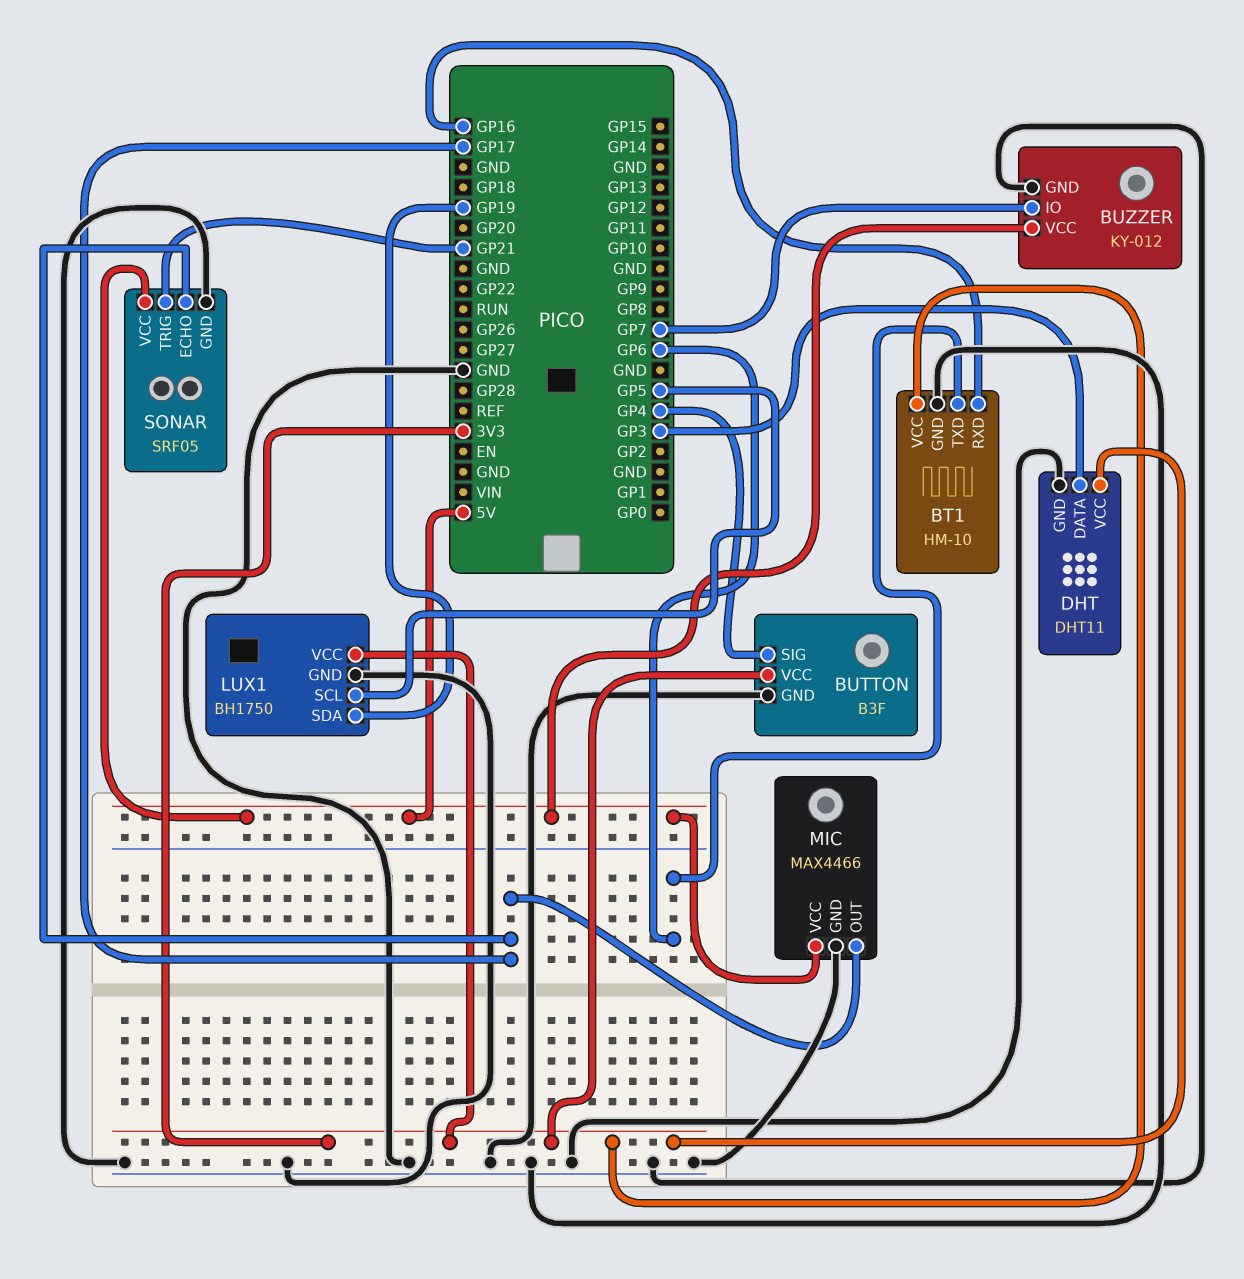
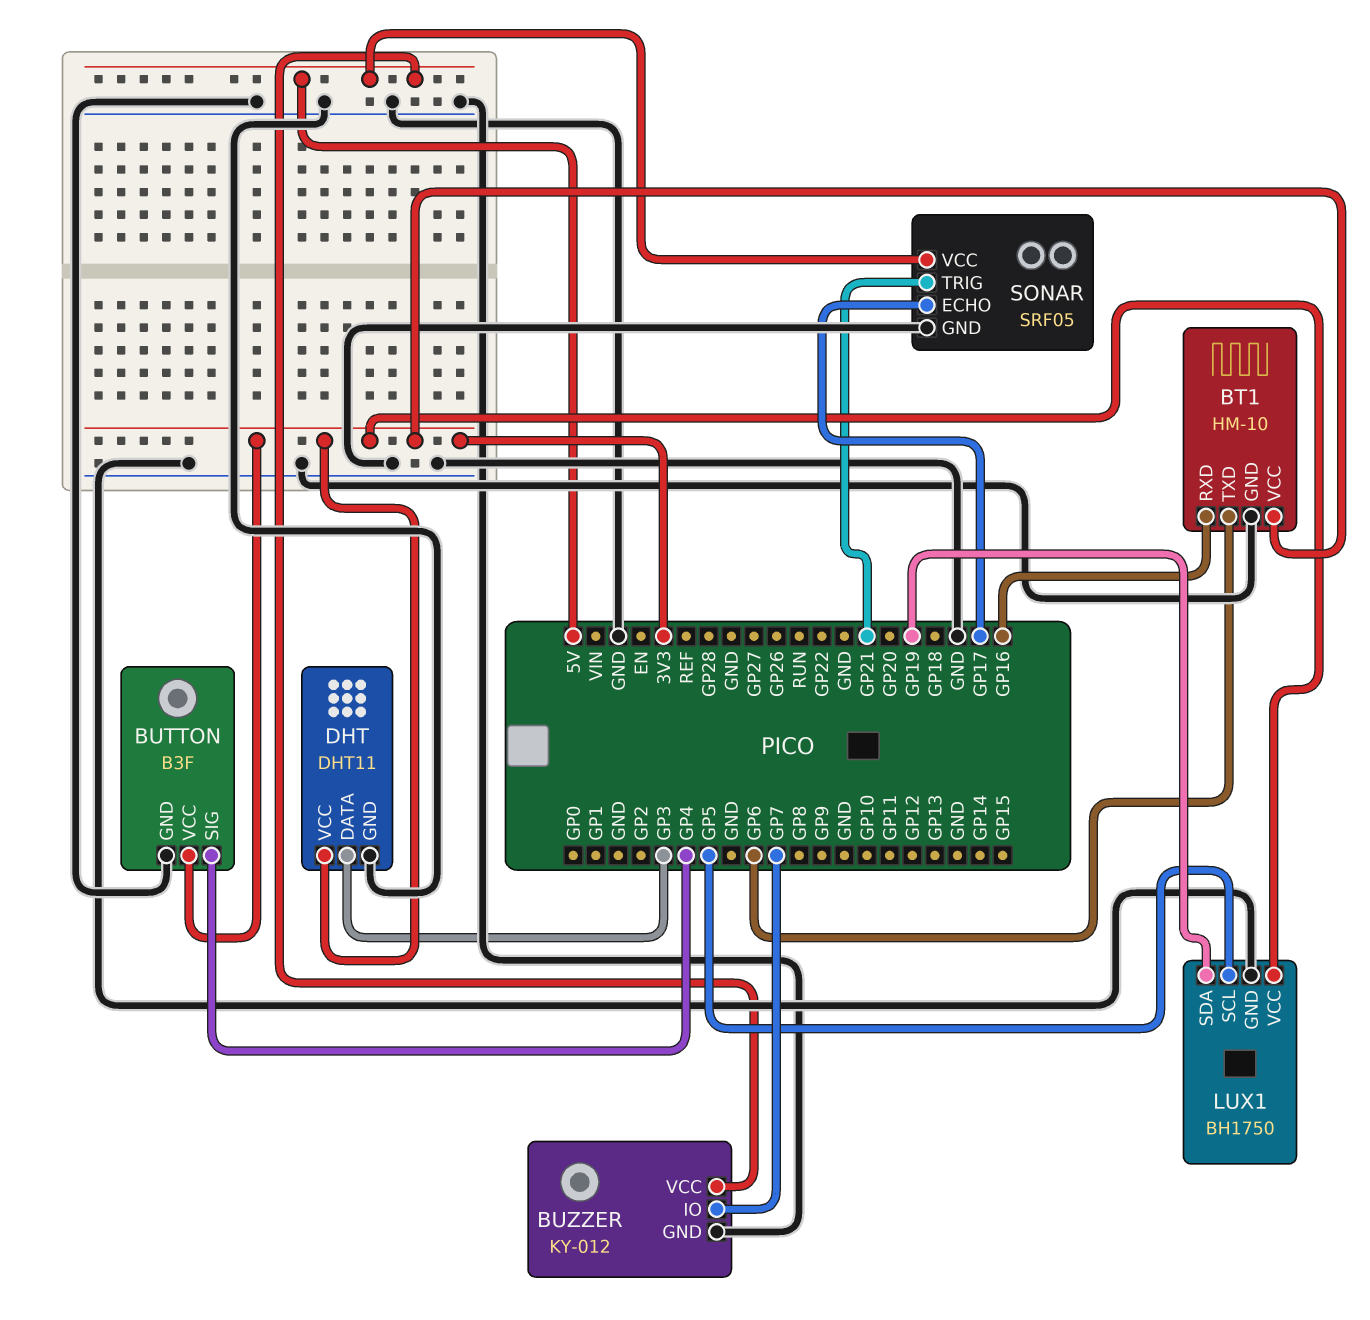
MIC: MAX4466 -> none
MIC pin GND: GND -> none
MIC pin OUT: GP17 -> none
MIC pin VCC: 5V -> none

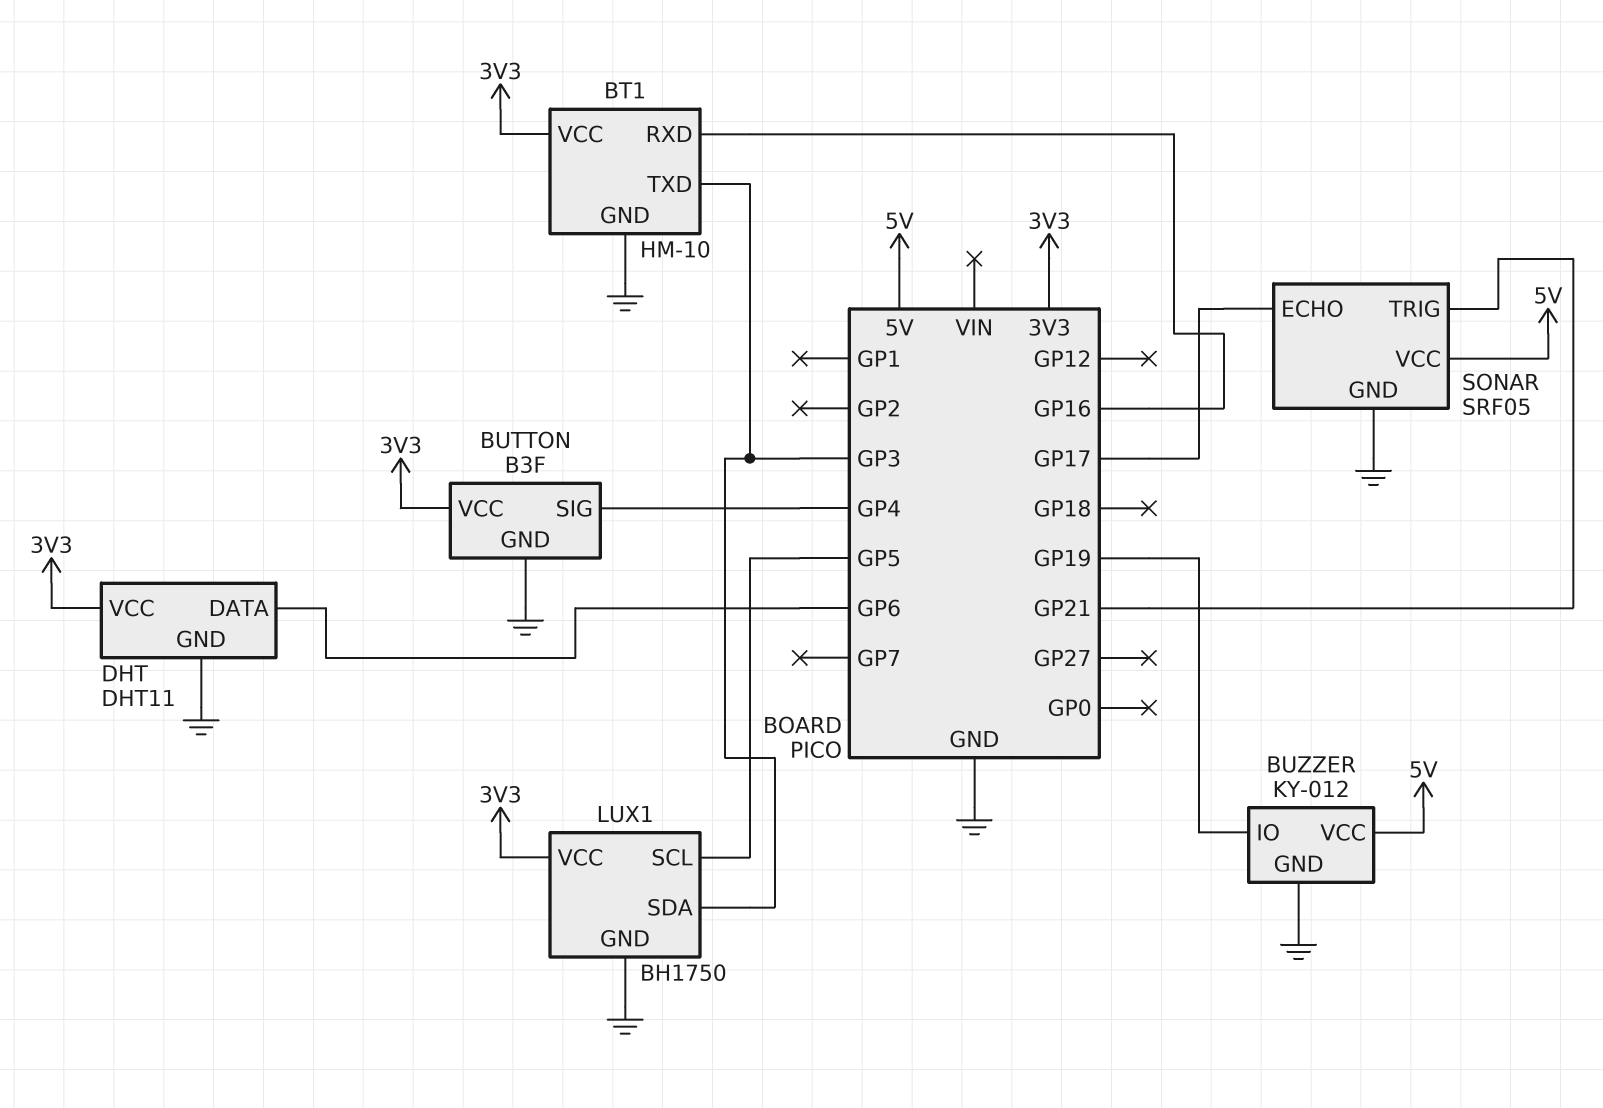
BT1 pin TXD: GP6 -> GP3
BUZZER pin IO: GP7 -> GP19
DHT pin DATA: GP3 -> GP6
LUX1 pin SDA: GP19 -> GP3

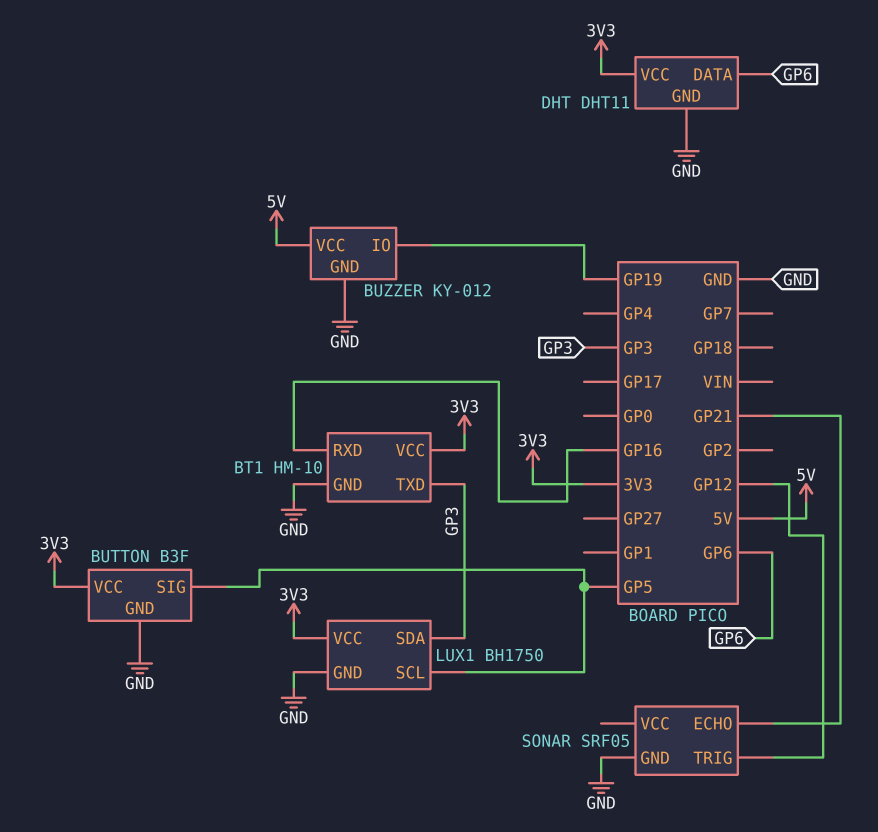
BUTTON pin SIG: GP4 -> GP5
SONAR pin ECHO: GP17 -> GP21
SONAR pin TRIG: GP21 -> GP12
SONAR pin VCC: 5V -> none

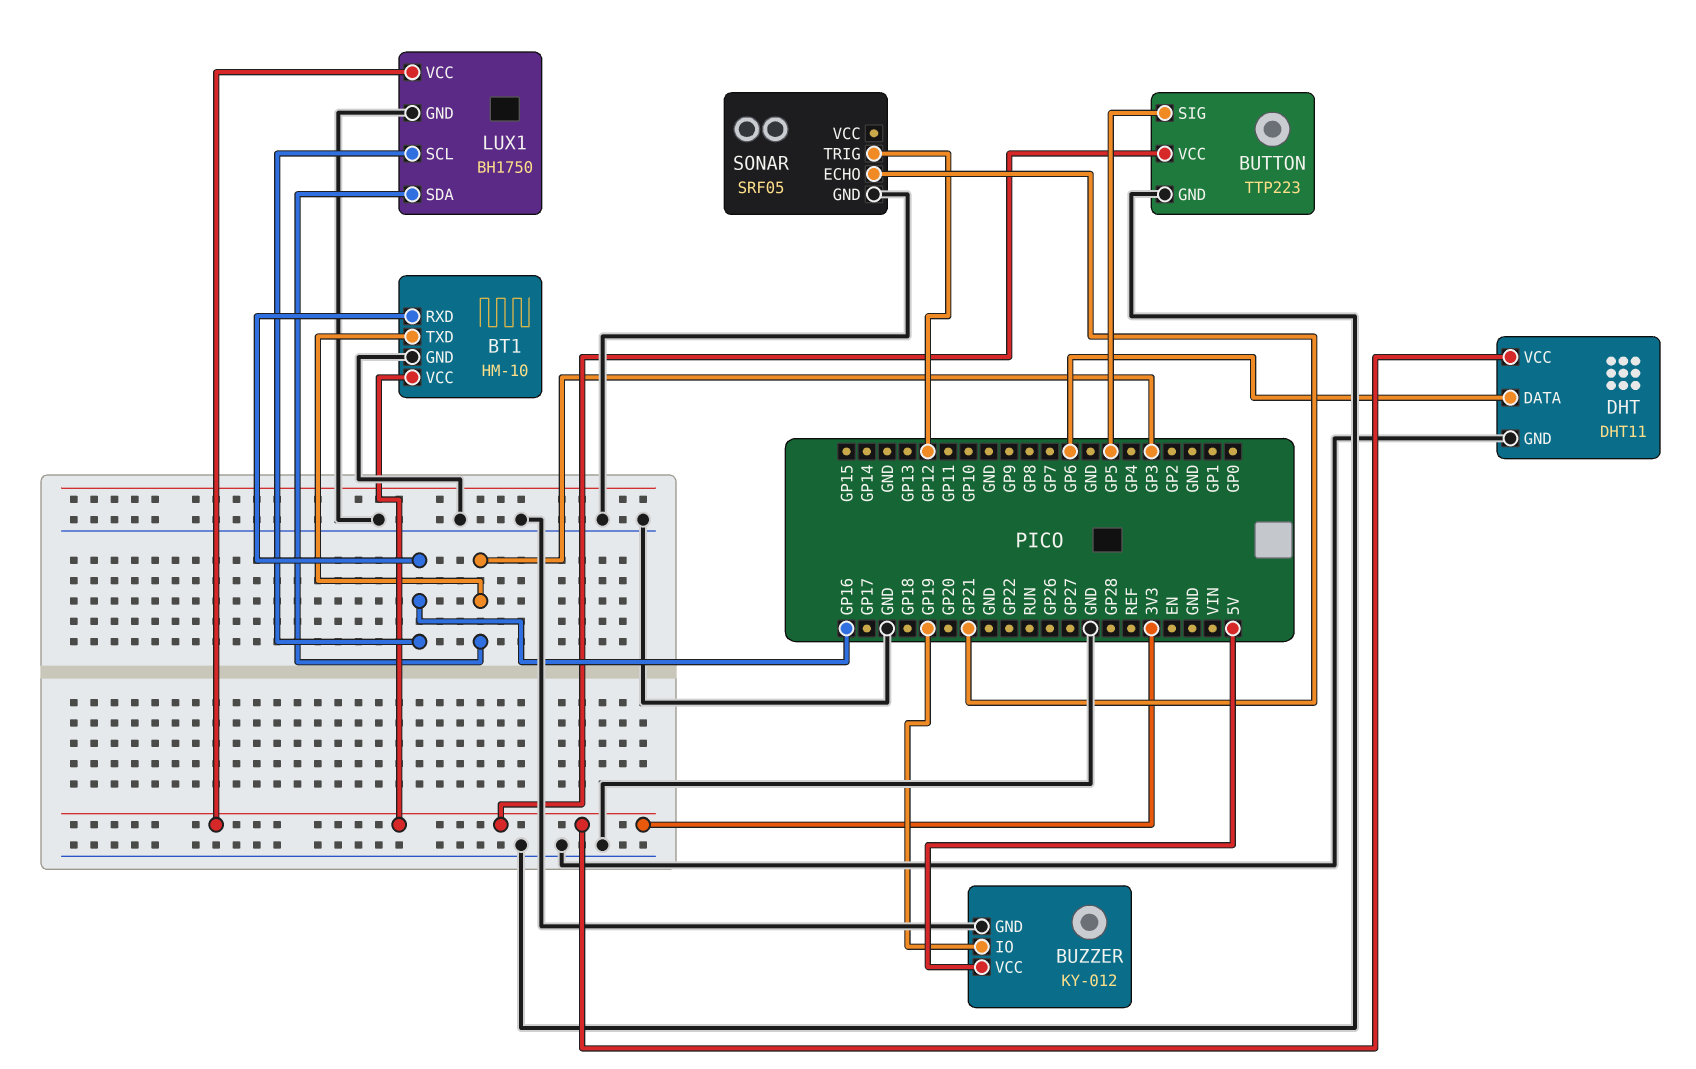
BUTTON: B3F -> TTP223
LUX1 pin SCL: GP5 -> GP16

